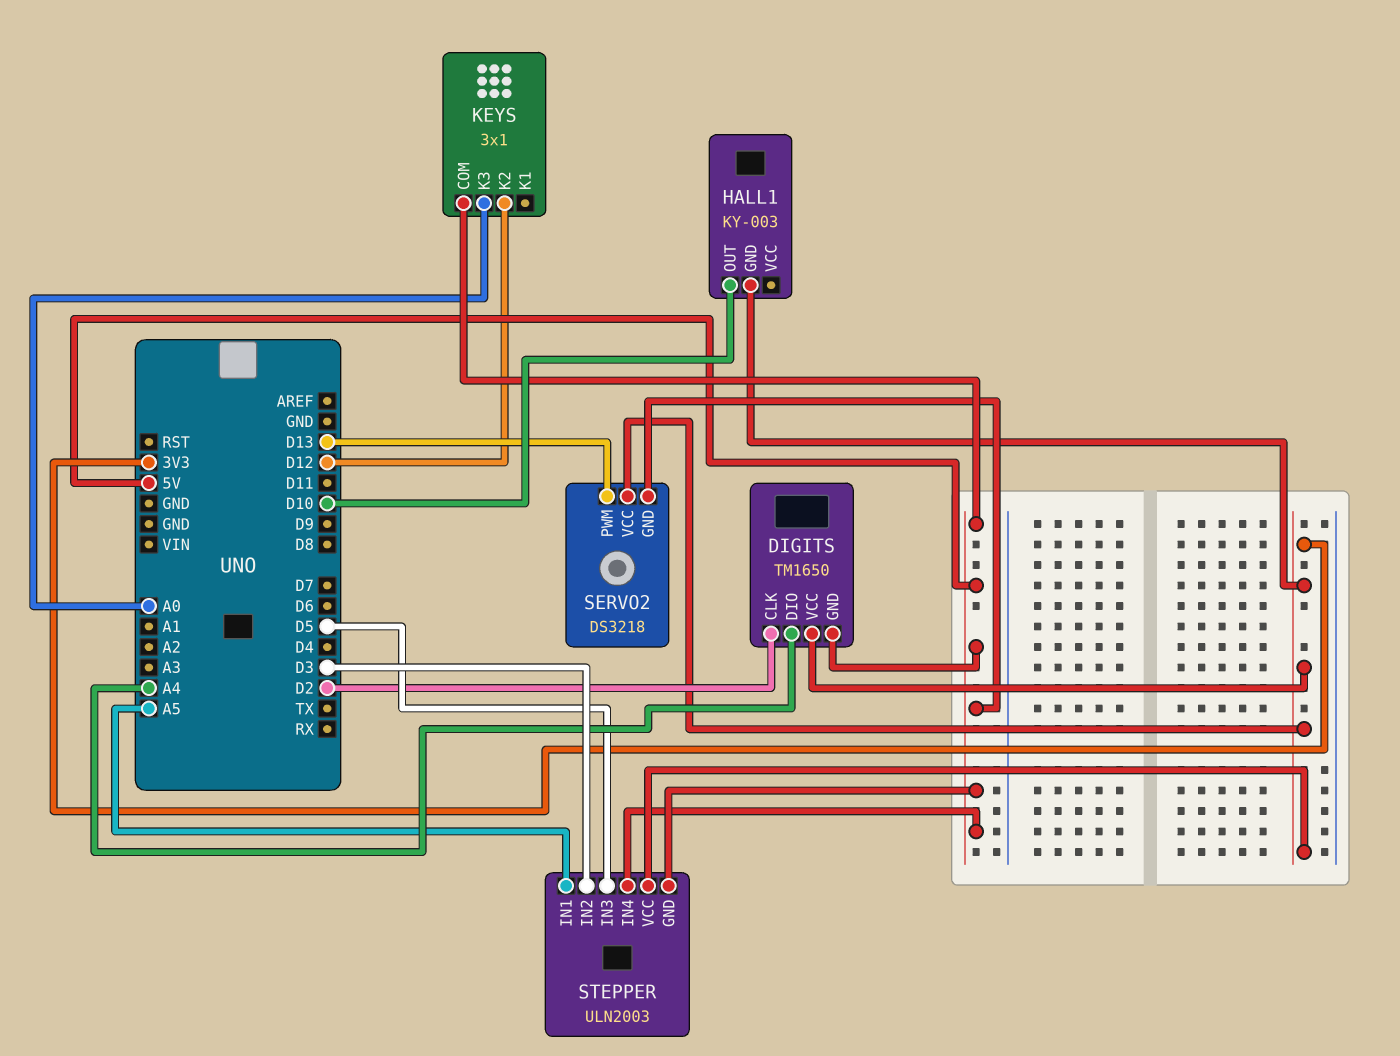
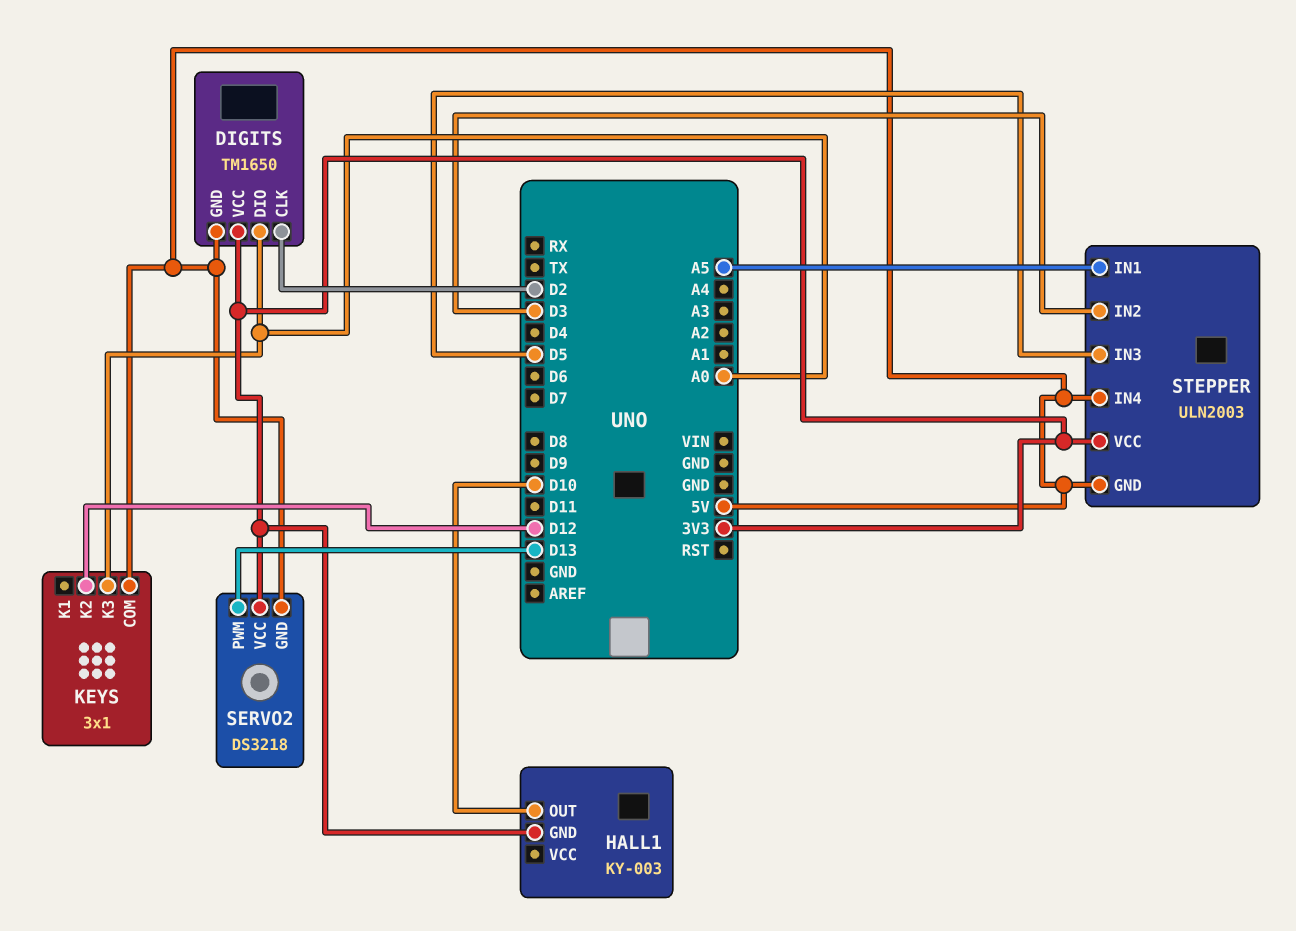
DIGITS pin DIO: A4 -> A0

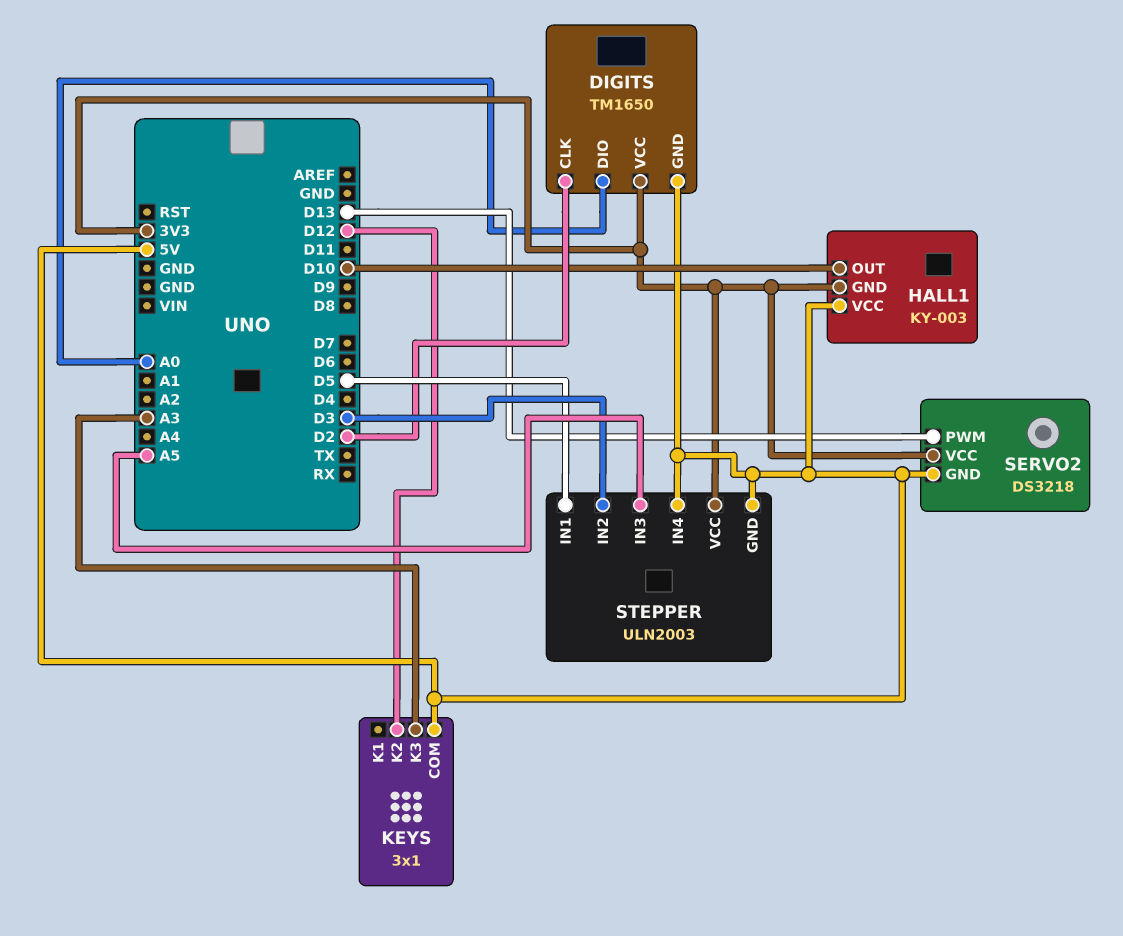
HALL1 pin VCC: none -> 5V
KEYS pin K3: A0 -> A3
STEPPER pin IN1: A5 -> D5
STEPPER pin IN3: D5 -> A5

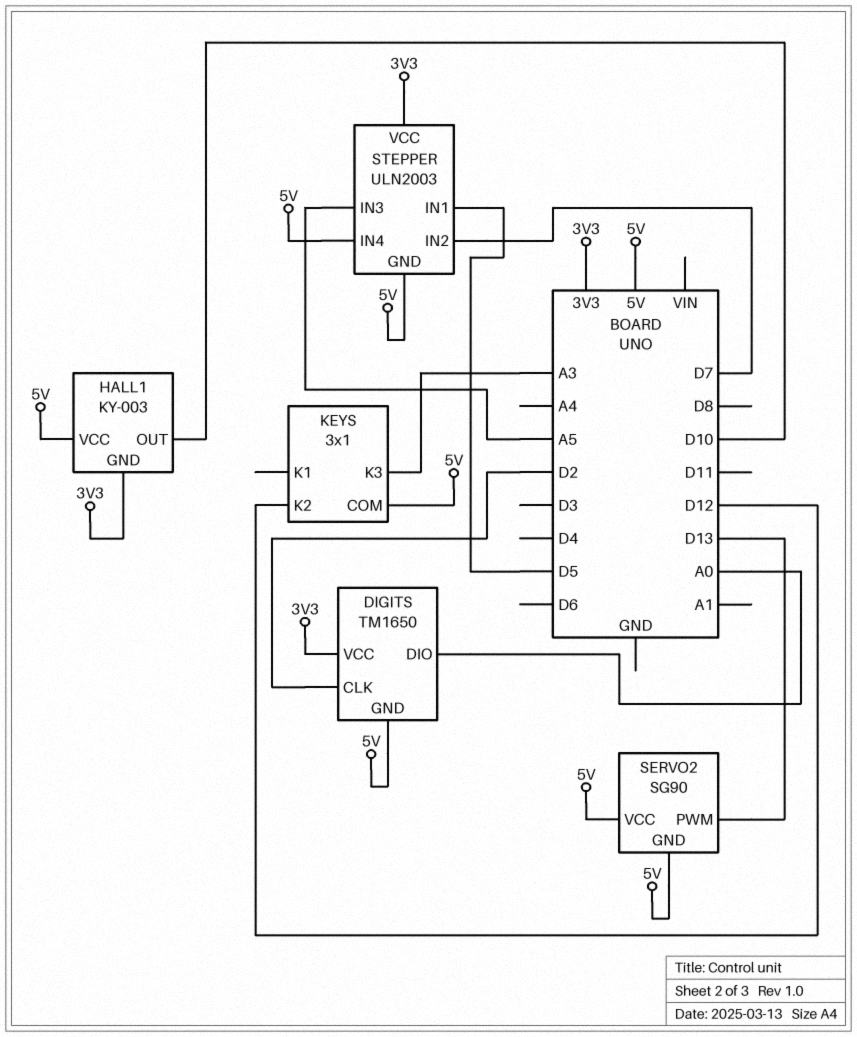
SERVO2: DS3218 -> SG90
SERVO2 pin VCC: 3V3 -> 5V
STEPPER pin IN2: D3 -> D7

